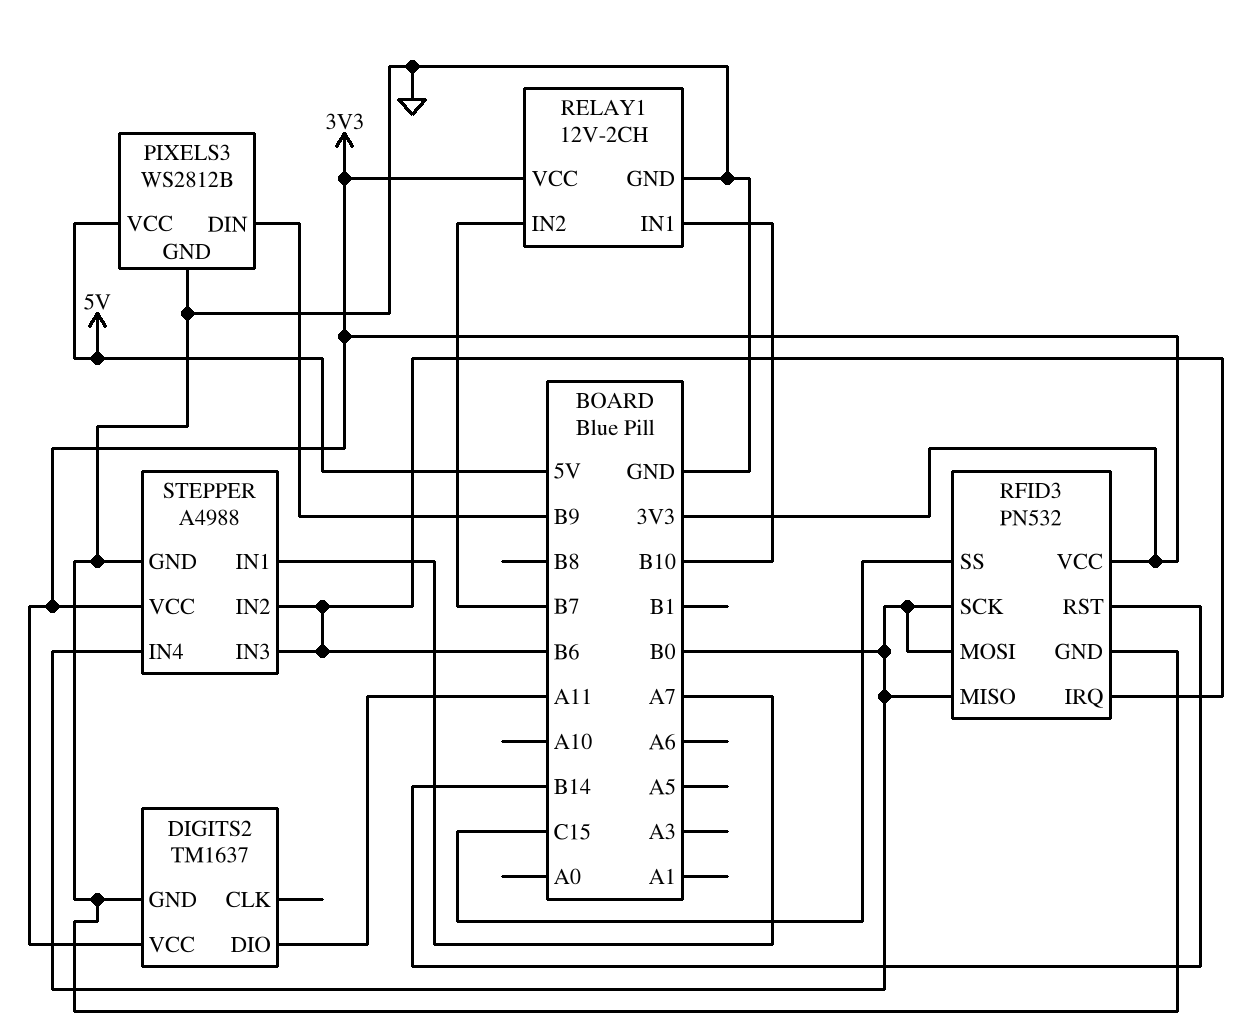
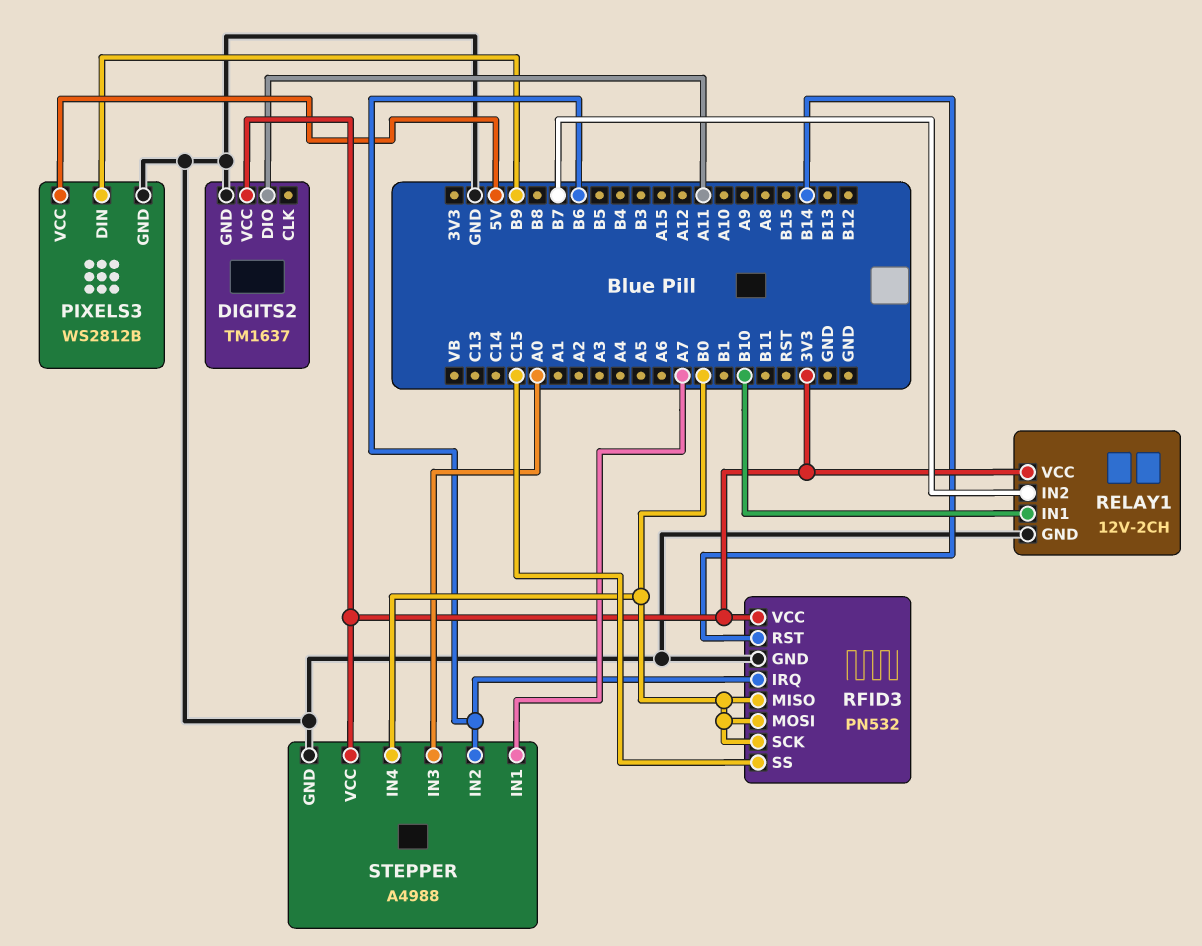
STEPPER pin IN3: B6 -> A0

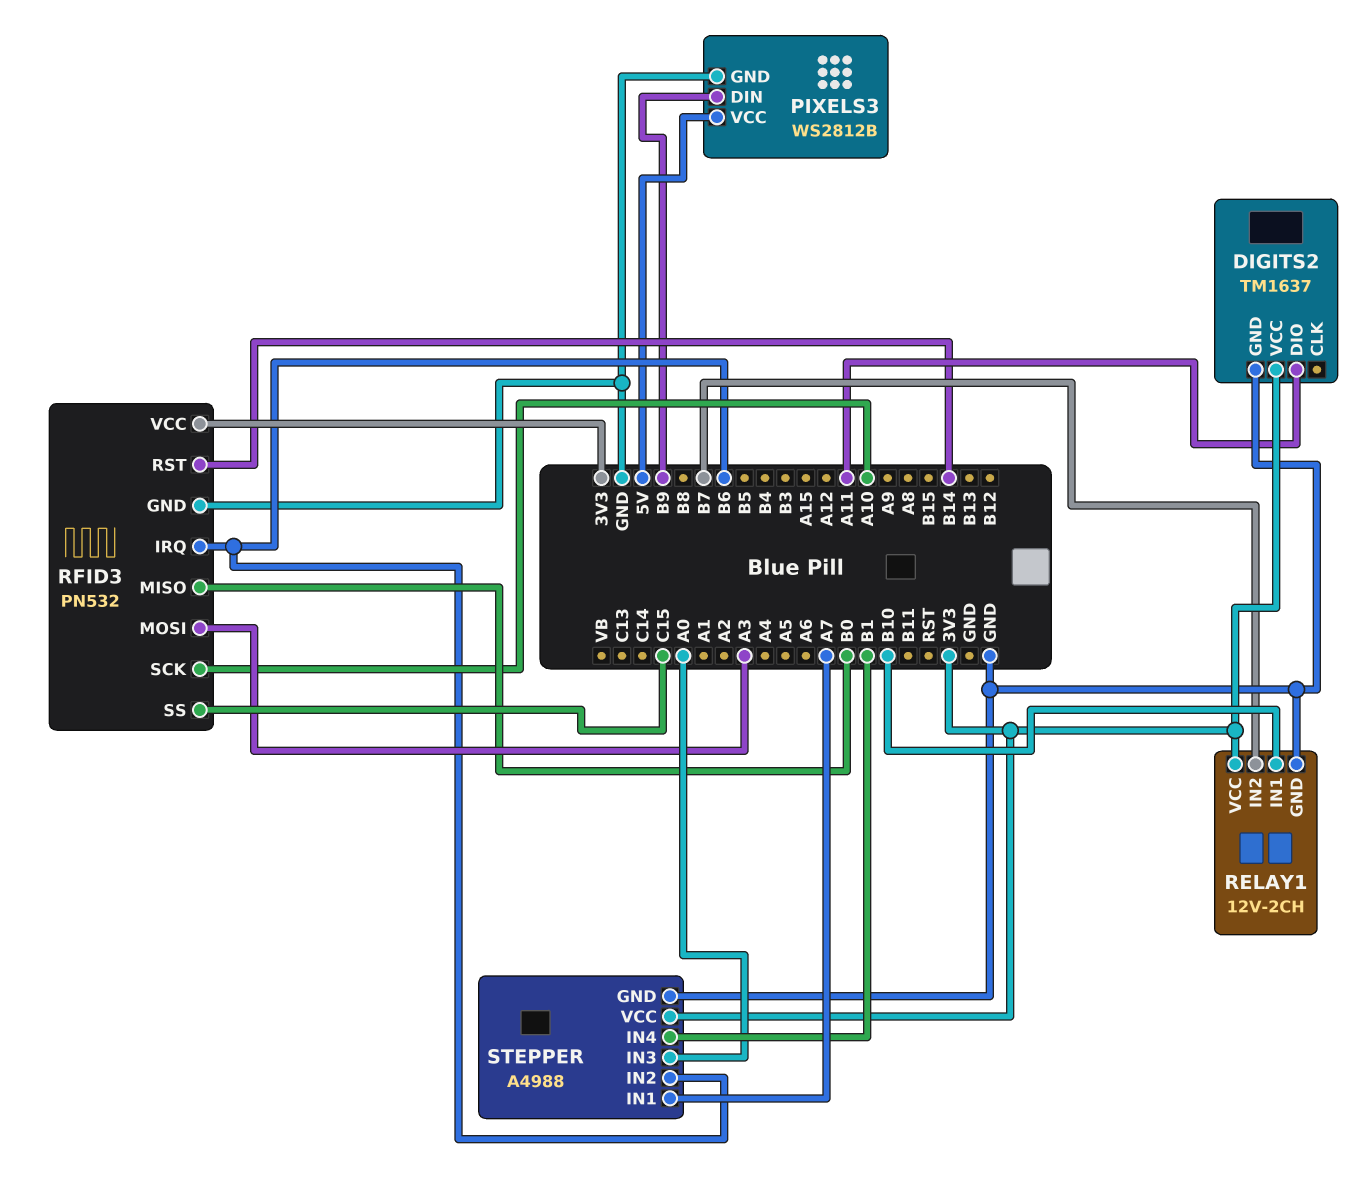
RFID3 pin MOSI: B0 -> A3
RFID3 pin SCK: B0 -> A10
STEPPER pin IN4: B0 -> B1

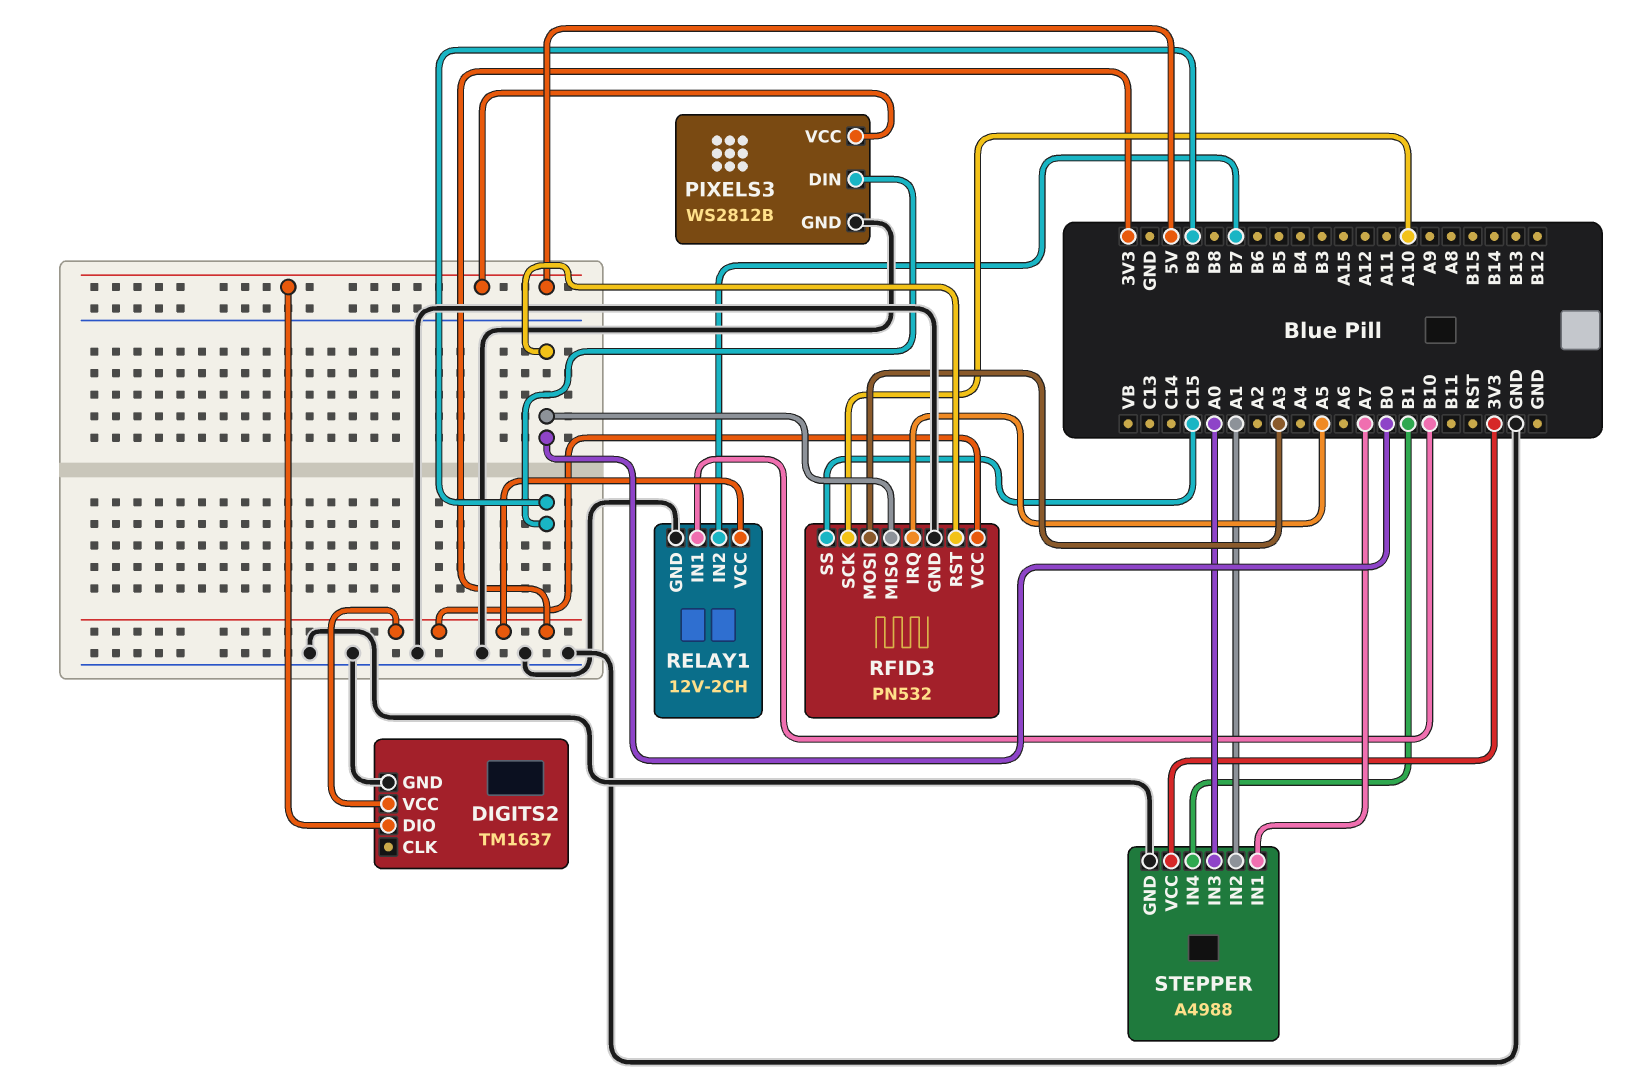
DIGITS2 pin DIO: A11 -> 5V
RFID3 pin IRQ: B6 -> A5
RFID3 pin RST: B14 -> B0
STEPPER pin IN2: B6 -> A1

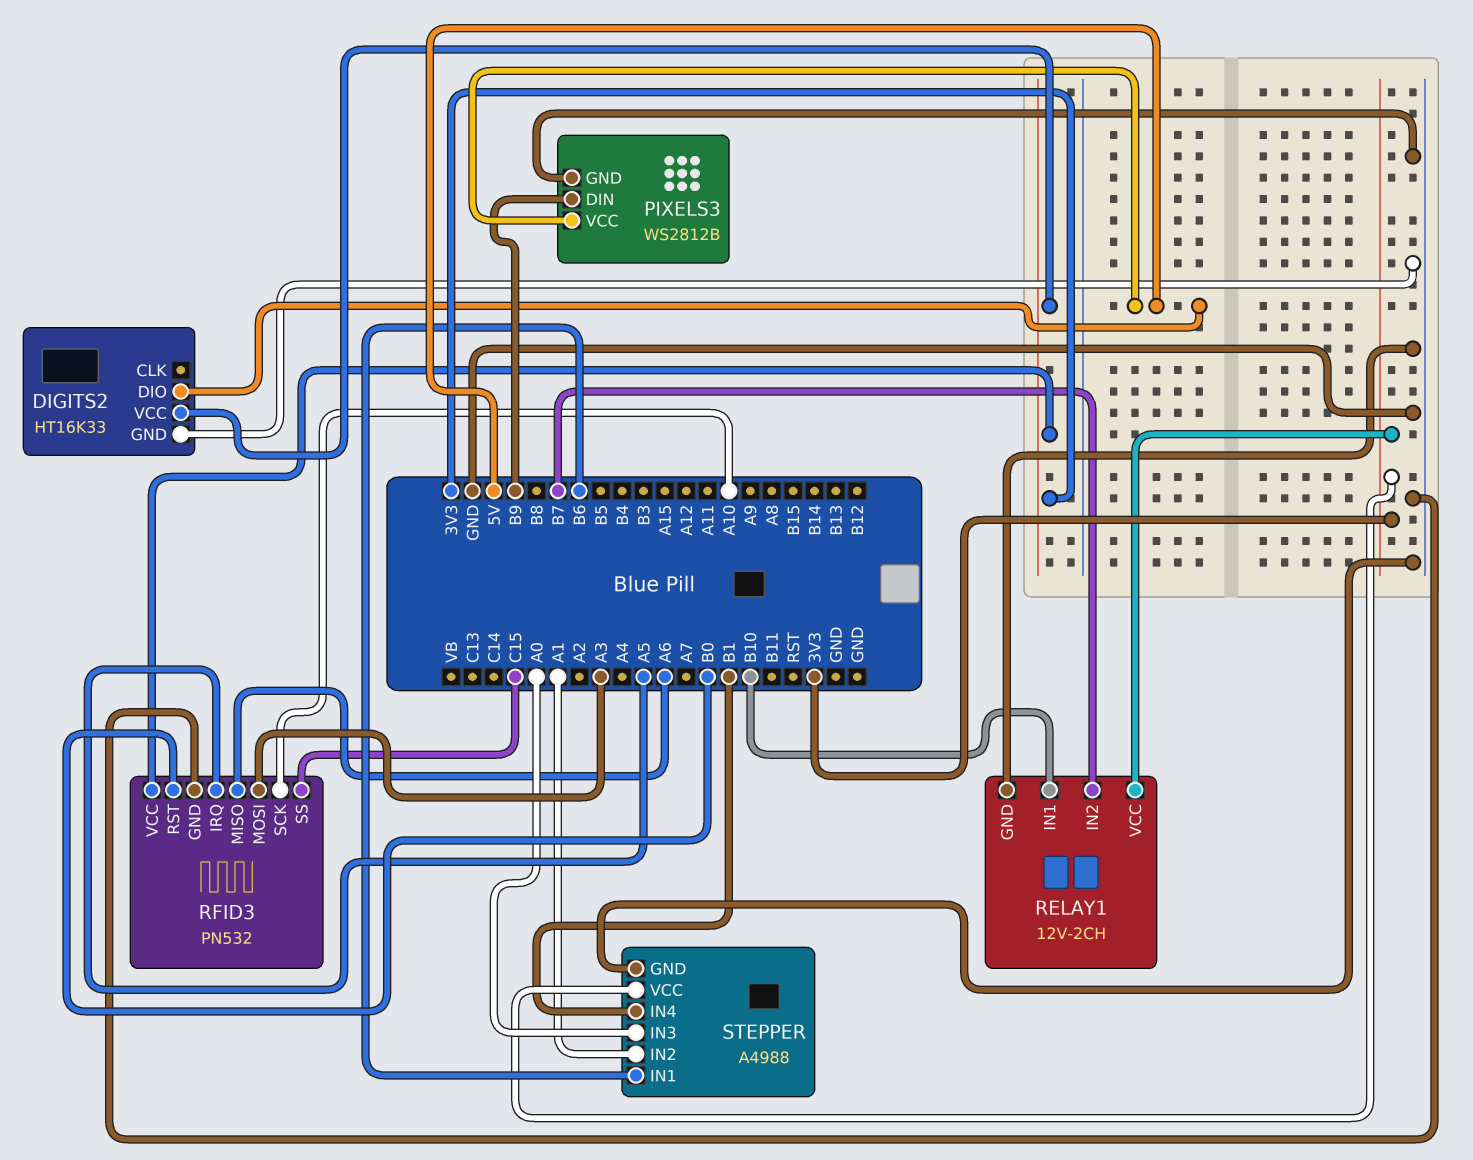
DIGITS2: TM1637 -> HT16K33
RFID3 pin MISO: B0 -> A6
STEPPER pin IN1: A7 -> B6

